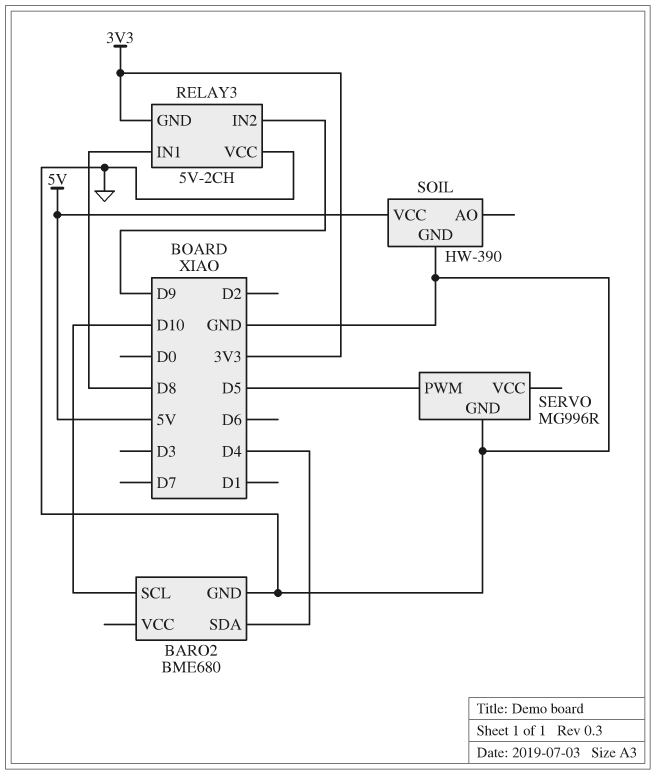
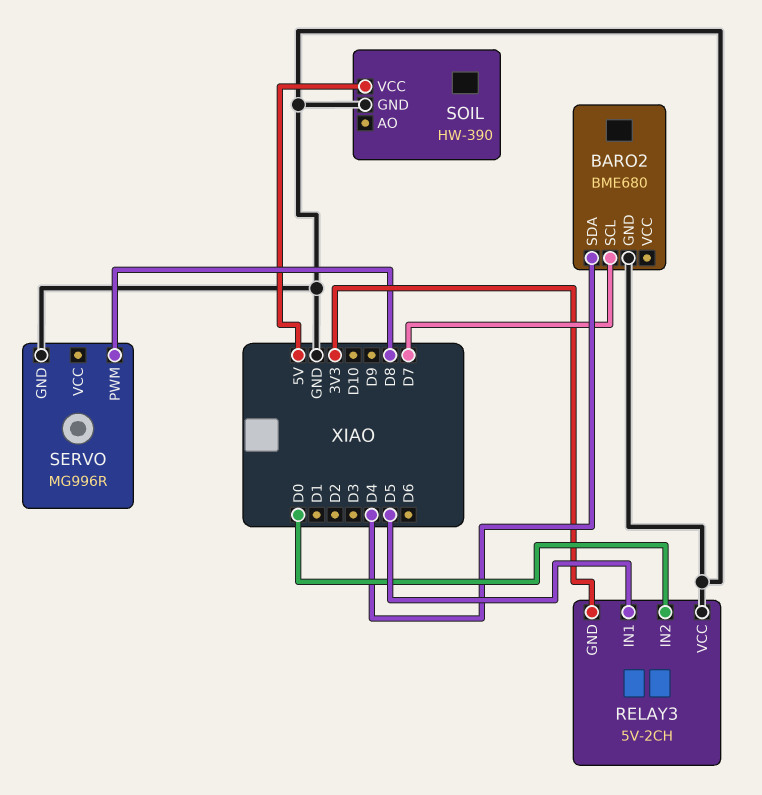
BARO2 pin SCL: D10 -> D7
RELAY3 pin IN1: D8 -> D5
RELAY3 pin IN2: D9 -> D0
SERVO pin PWM: D5 -> D8

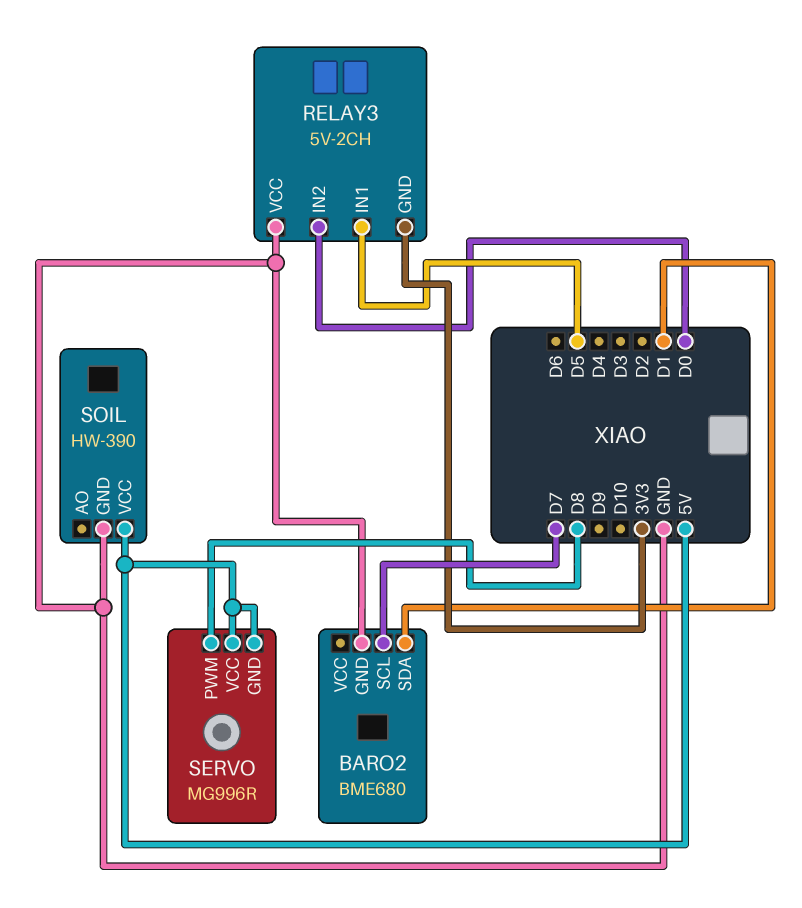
BARO2 pin SDA: D4 -> D1
SERVO pin GND: GND -> 5V
SERVO pin VCC: none -> 5V

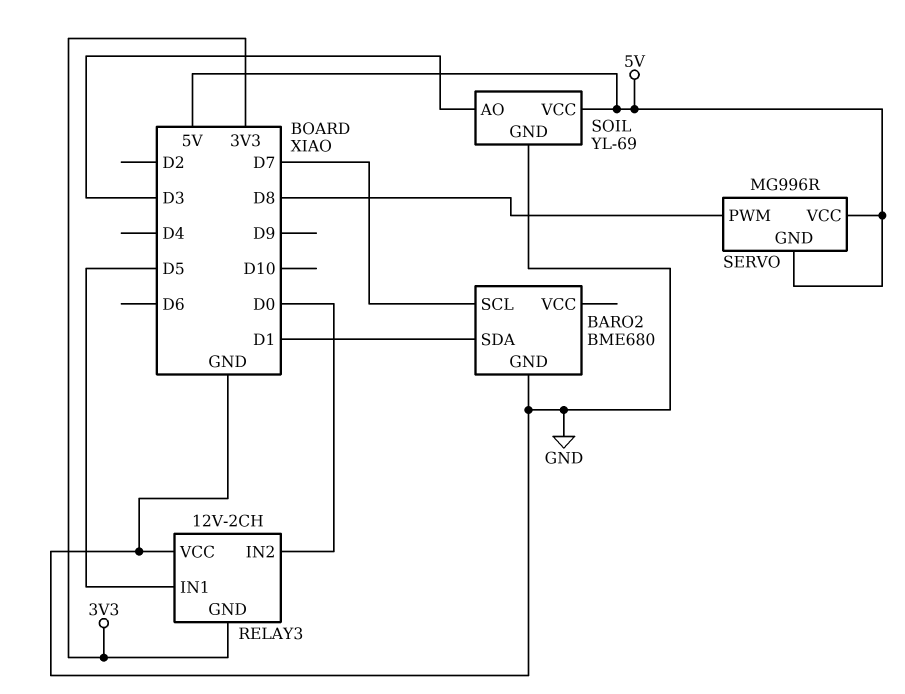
RELAY3: 5V-2CH -> 12V-2CH
SOIL: HW-390 -> YL-69
SOIL pin AO: none -> D3

